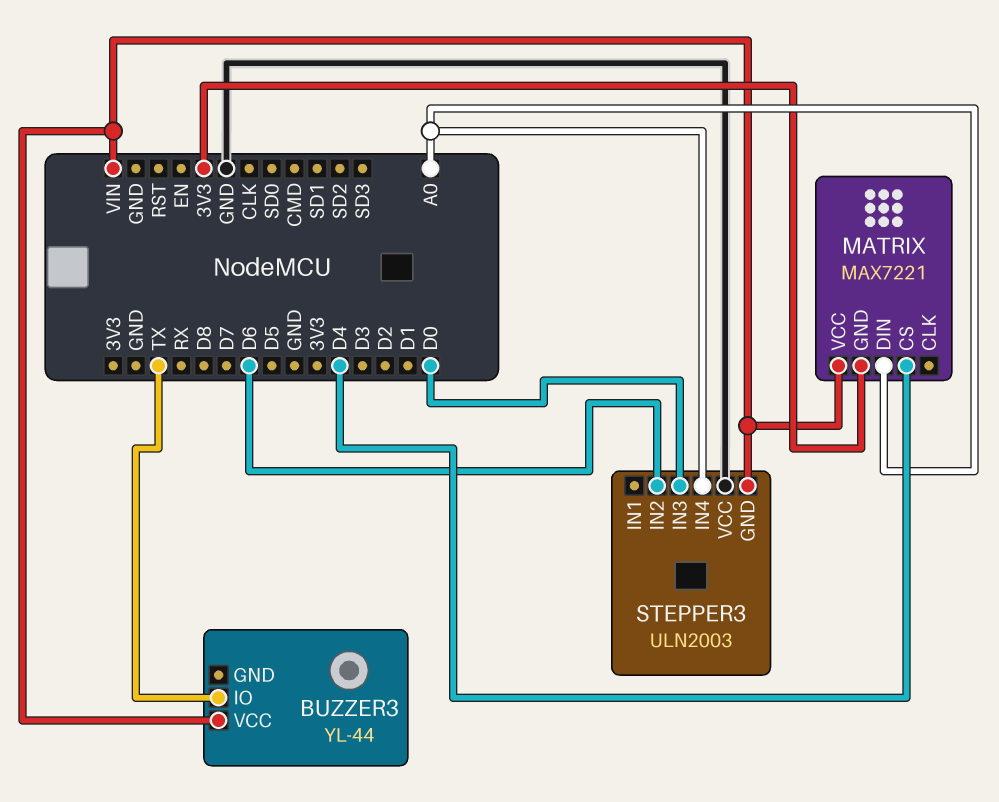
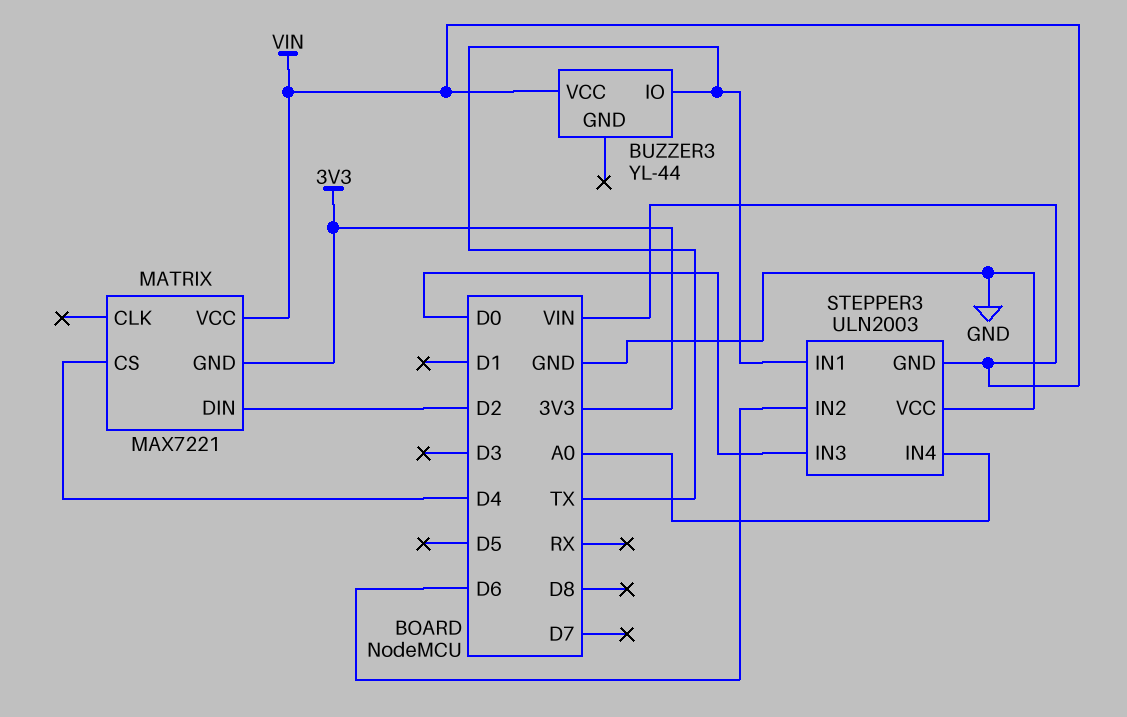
MATRIX pin DIN: A0 -> D2
STEPPER3 pin IN1: none -> TX

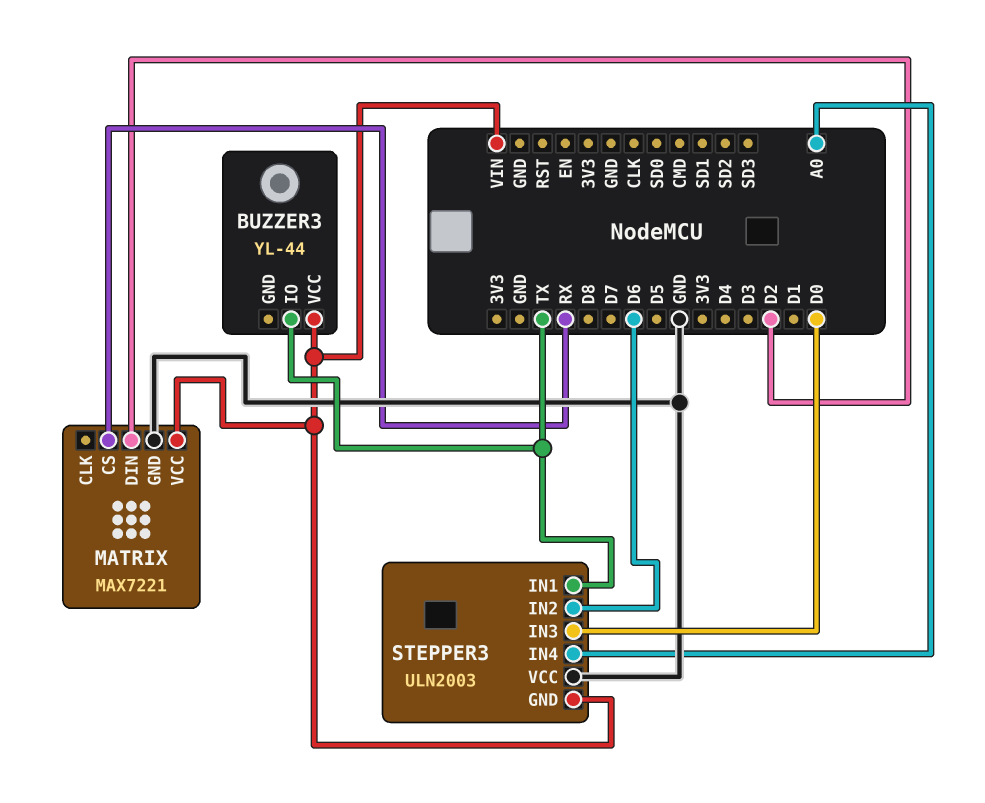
MATRIX pin CS: D4 -> RX
MATRIX pin GND: 3V3 -> GND

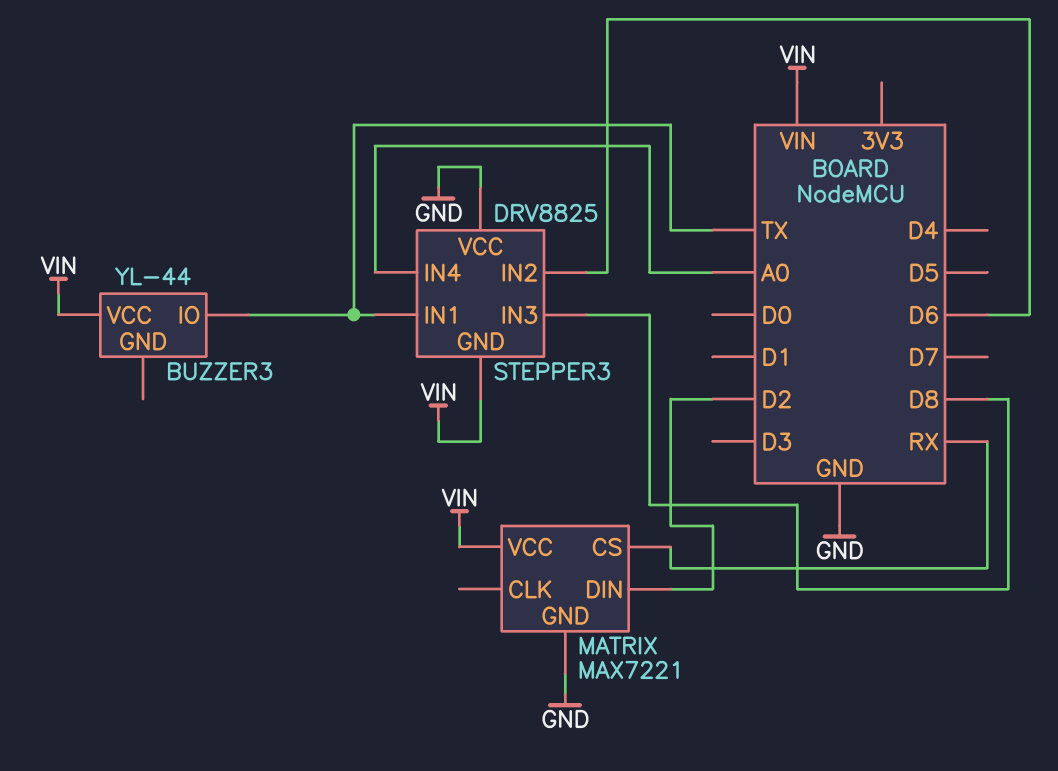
STEPPER3: ULN2003 -> DRV8825
STEPPER3 pin IN3: D0 -> D8

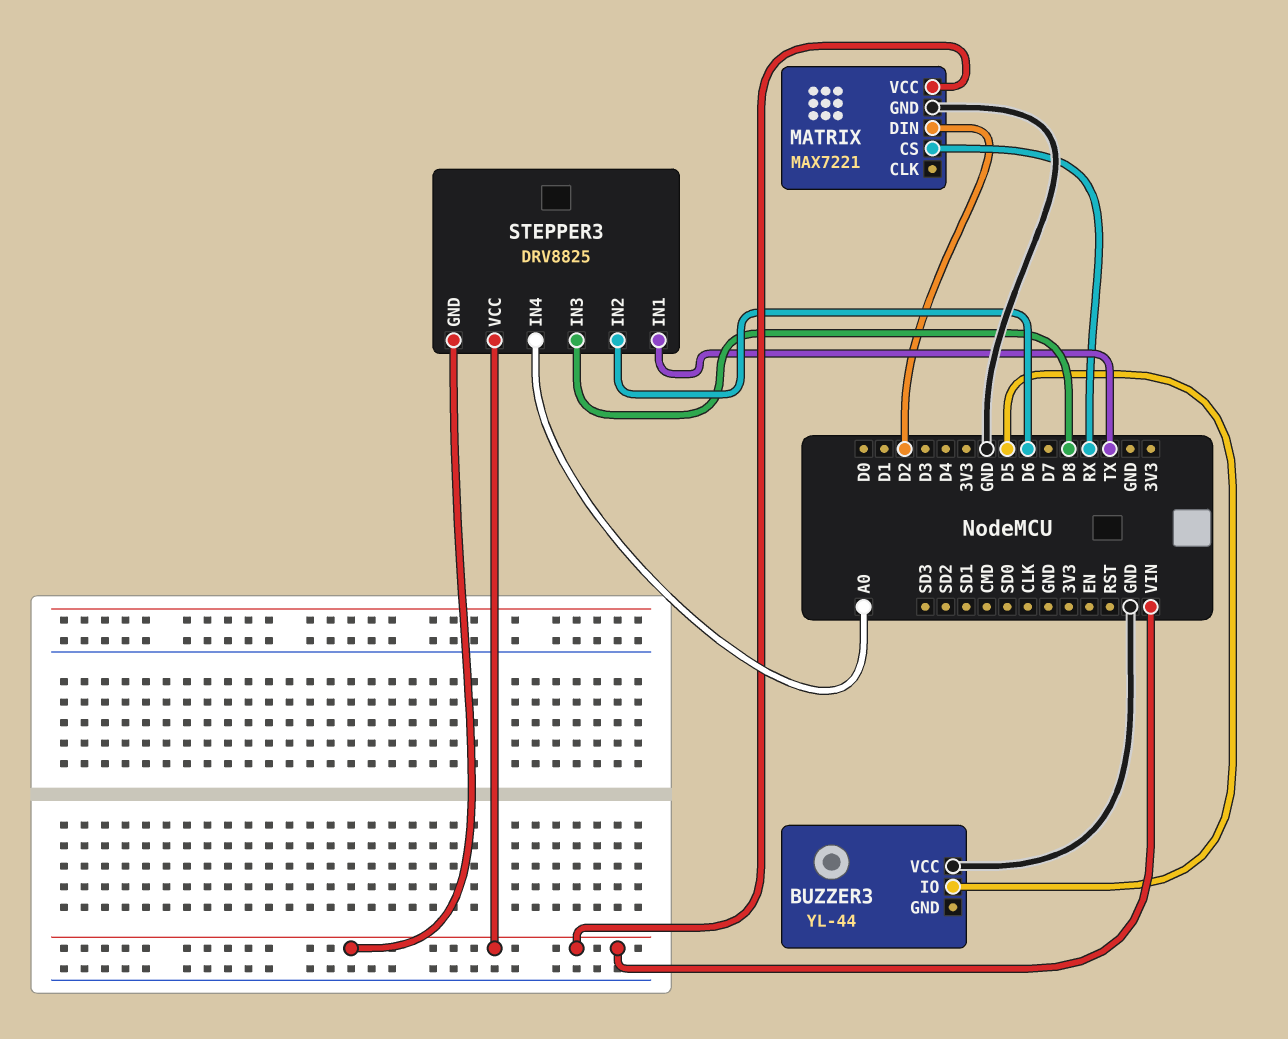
BUZZER3 pin IO: TX -> D5
BUZZER3 pin VCC: VIN -> GND
STEPPER3 pin VCC: GND -> VIN

